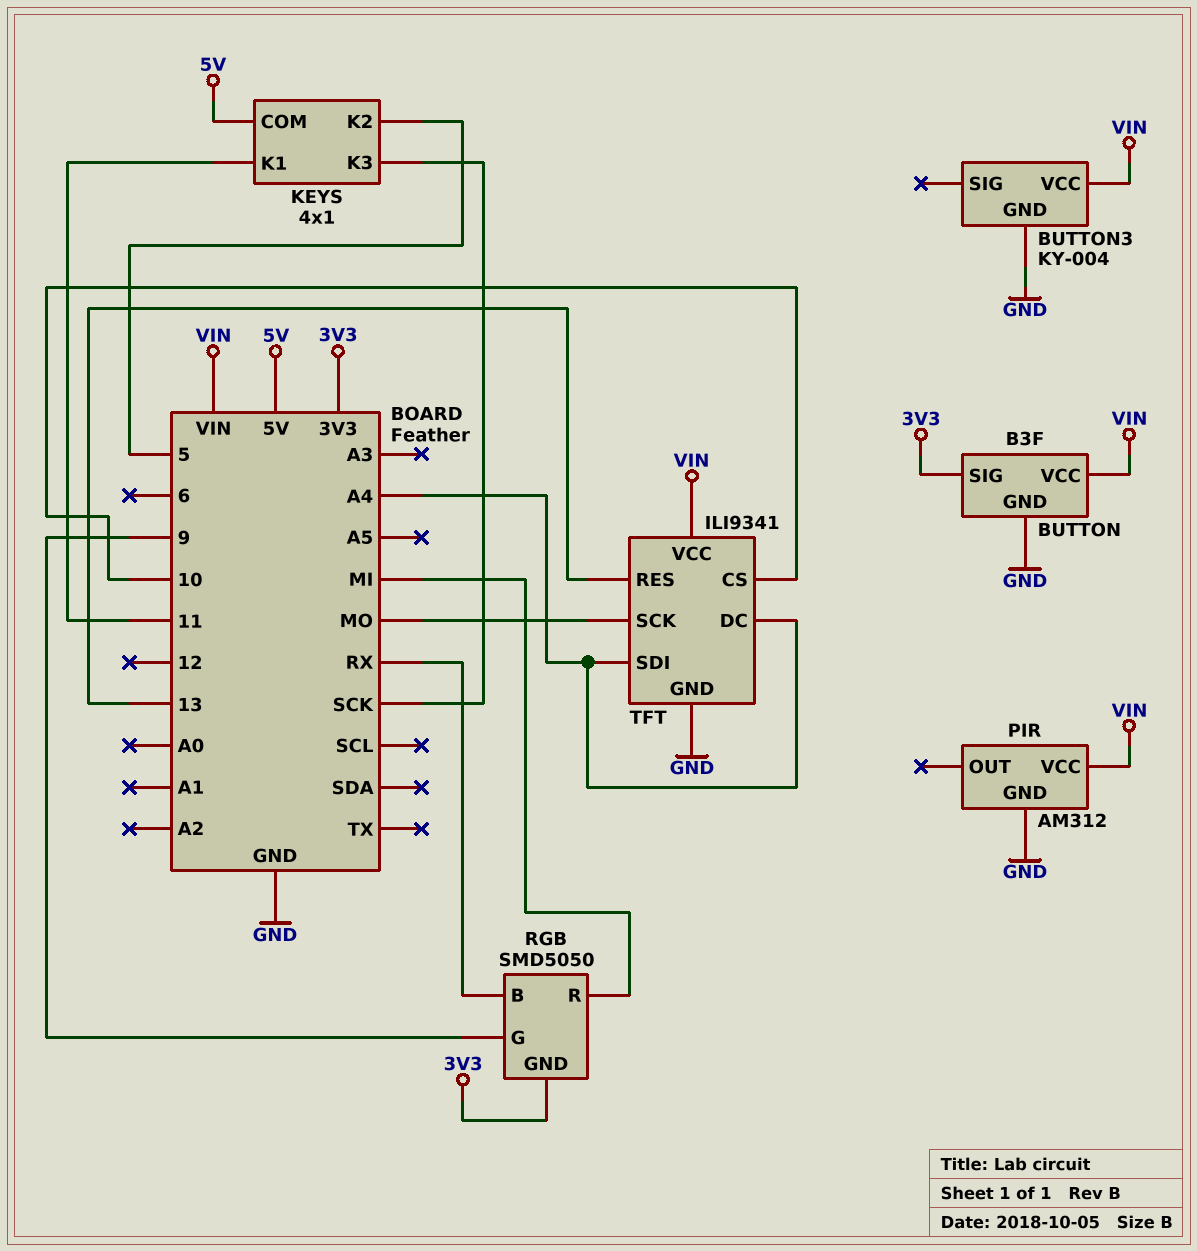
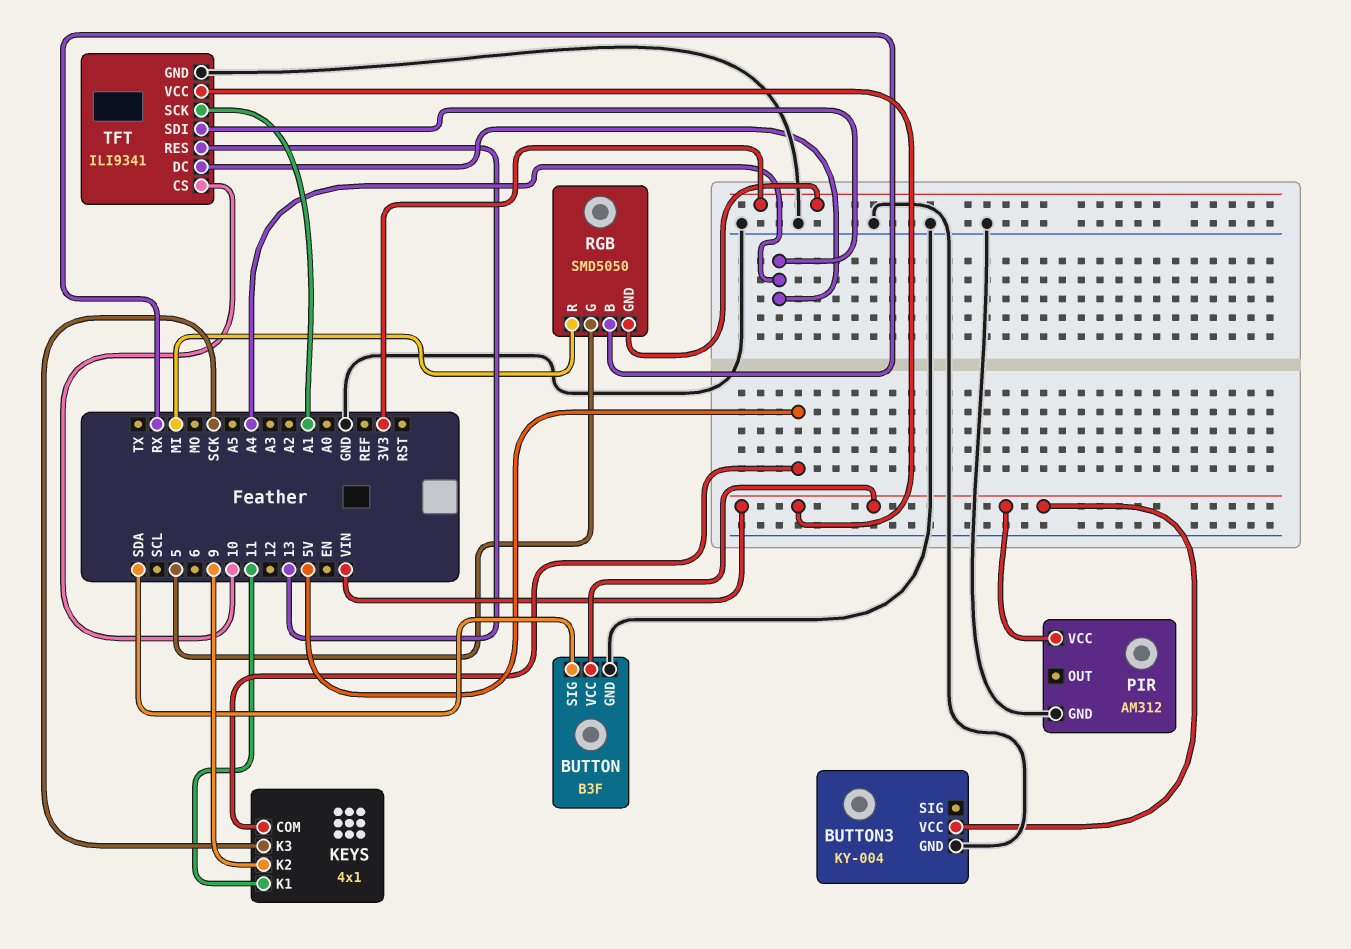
BUTTON pin SIG: 3V3 -> SDA
KEYS pin K2: 5 -> 9
RGB pin G: 9 -> 5
TFT pin SCK: MO -> A1

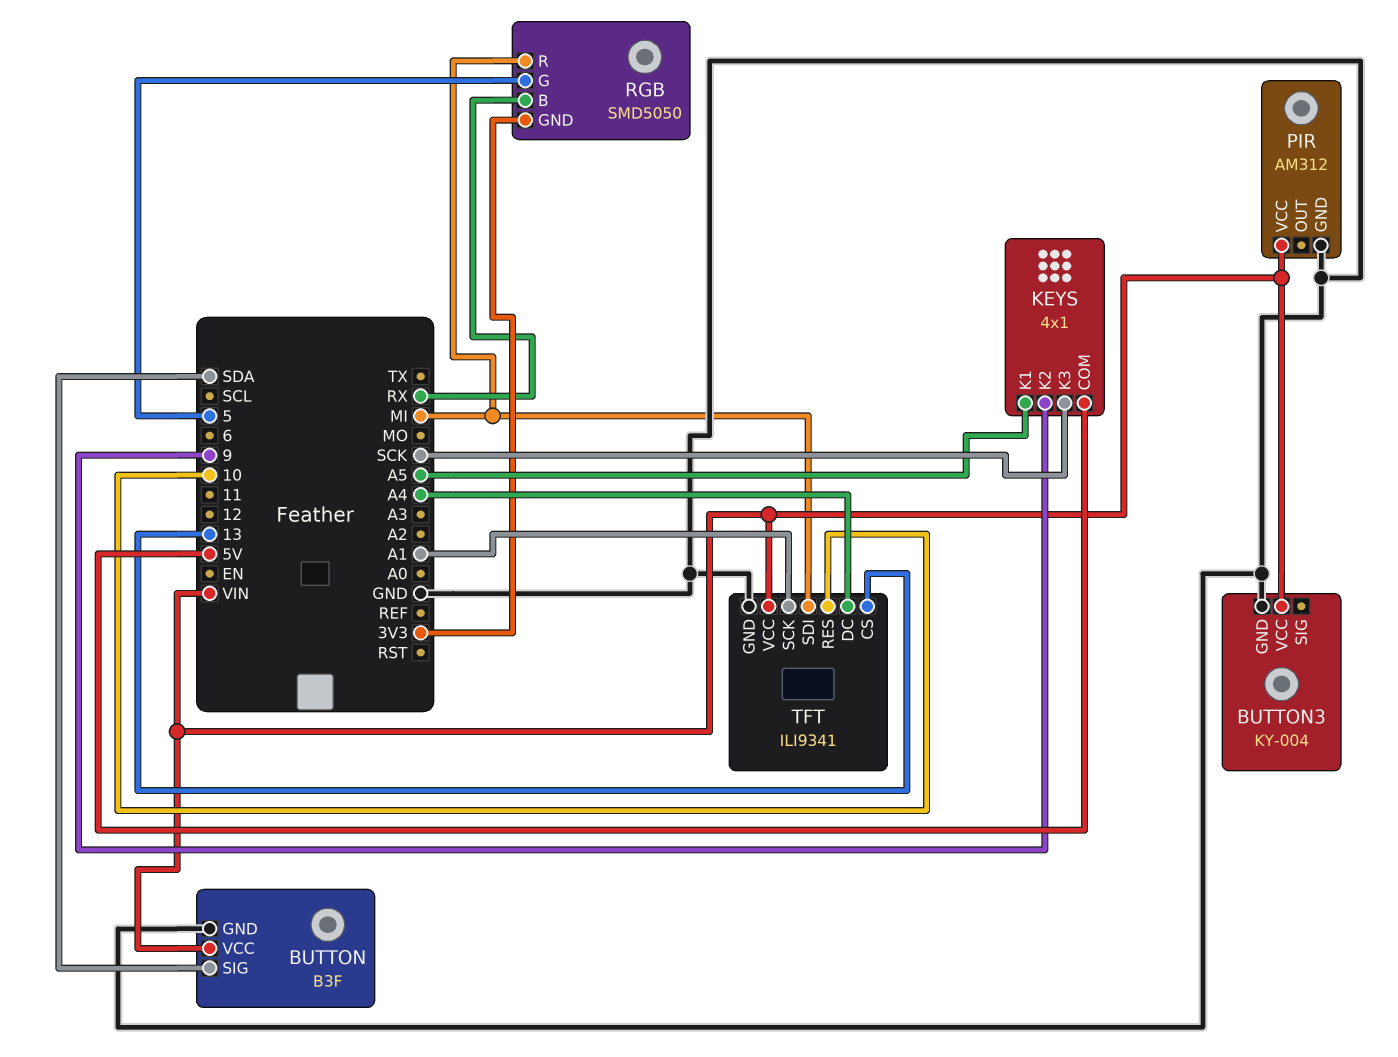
KEYS pin K1: 11 -> A5
TFT pin CS: 10 -> 13
TFT pin RES: 13 -> 10
TFT pin SDI: A4 -> MI

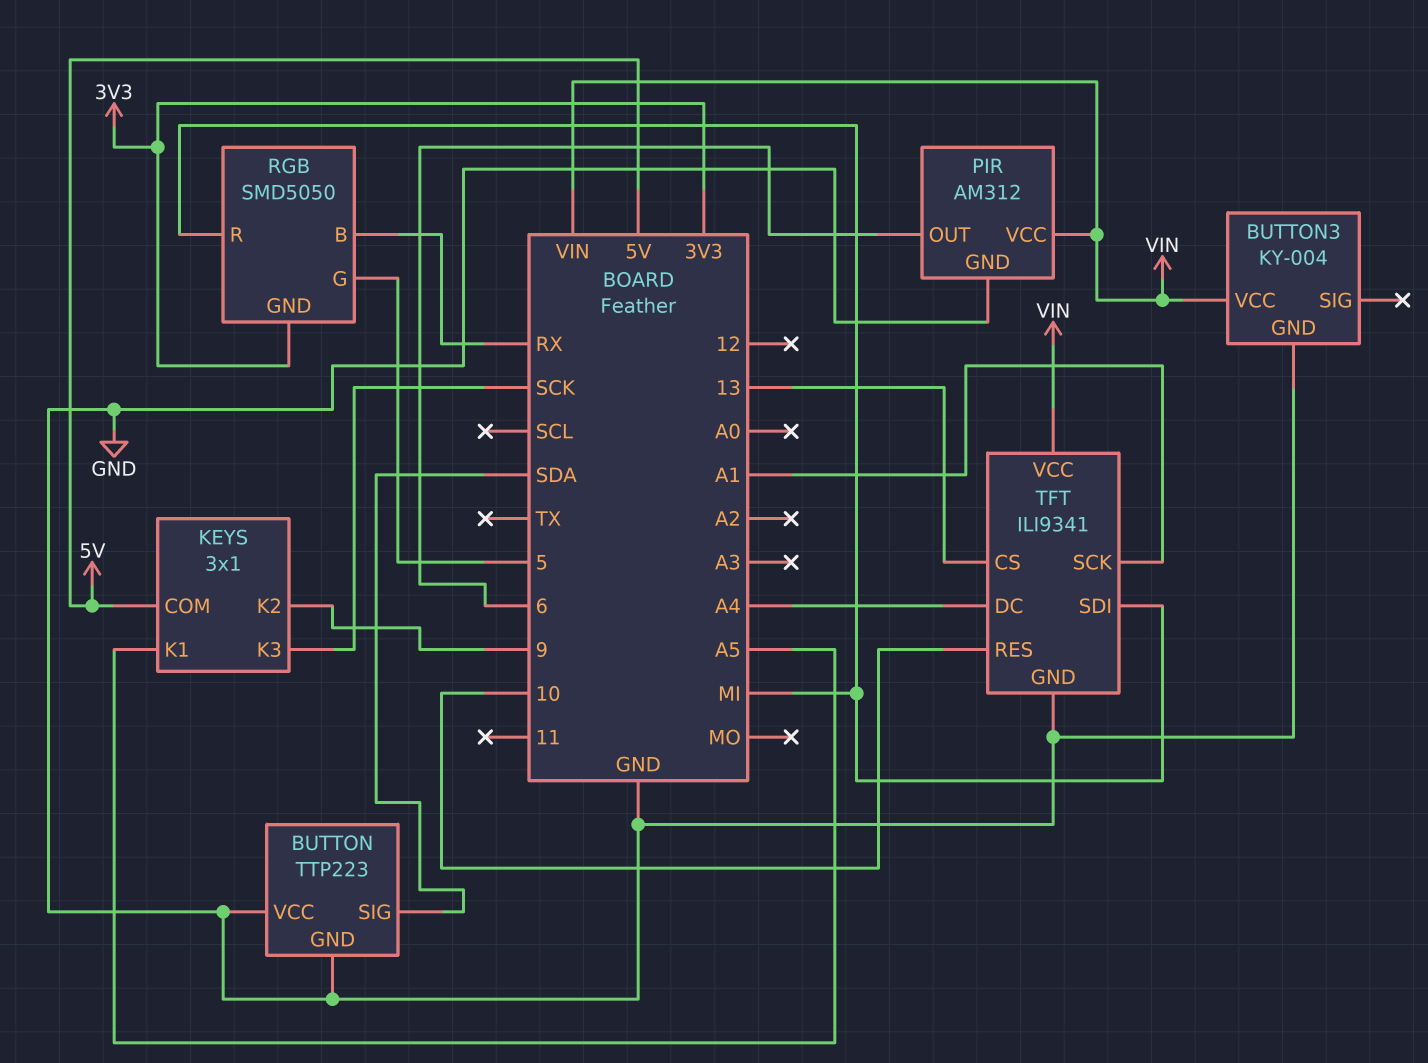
BUTTON: B3F -> TTP223
BUTTON pin VCC: VIN -> GND
KEYS: 4x1 -> 3x1
PIR pin OUT: none -> 6

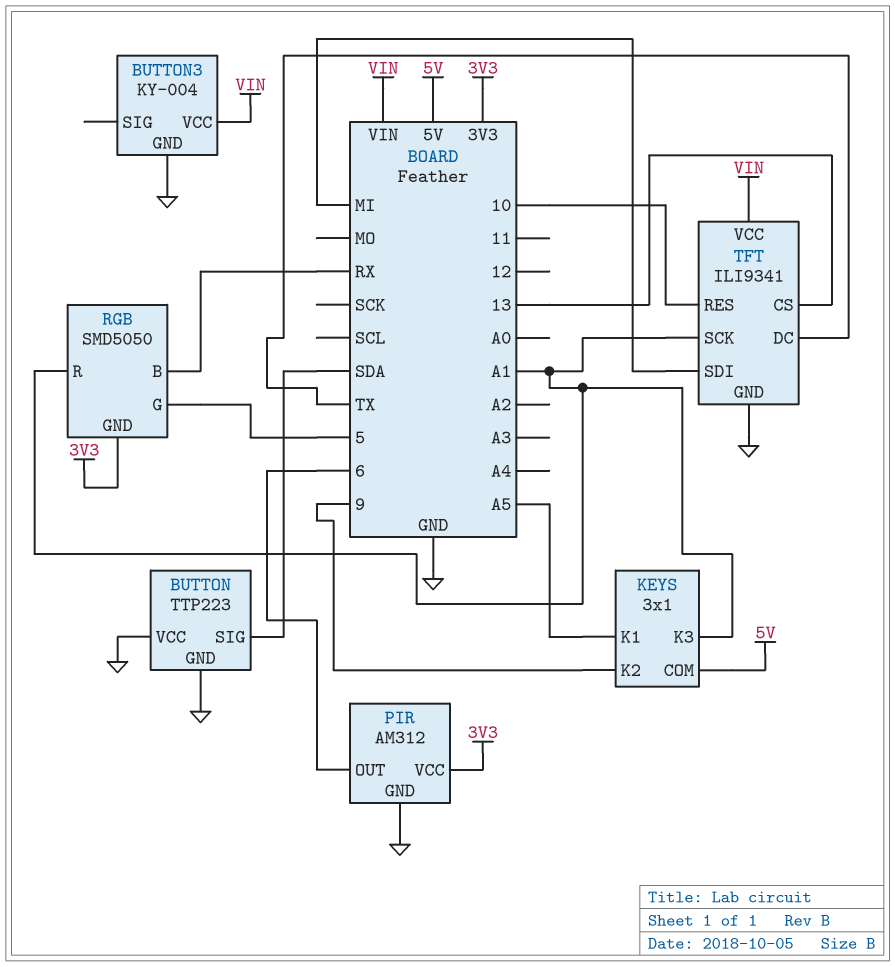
KEYS pin K3: SCK -> A1
PIR pin VCC: VIN -> 3V3
RGB pin R: MI -> A1
TFT pin DC: A4 -> TX

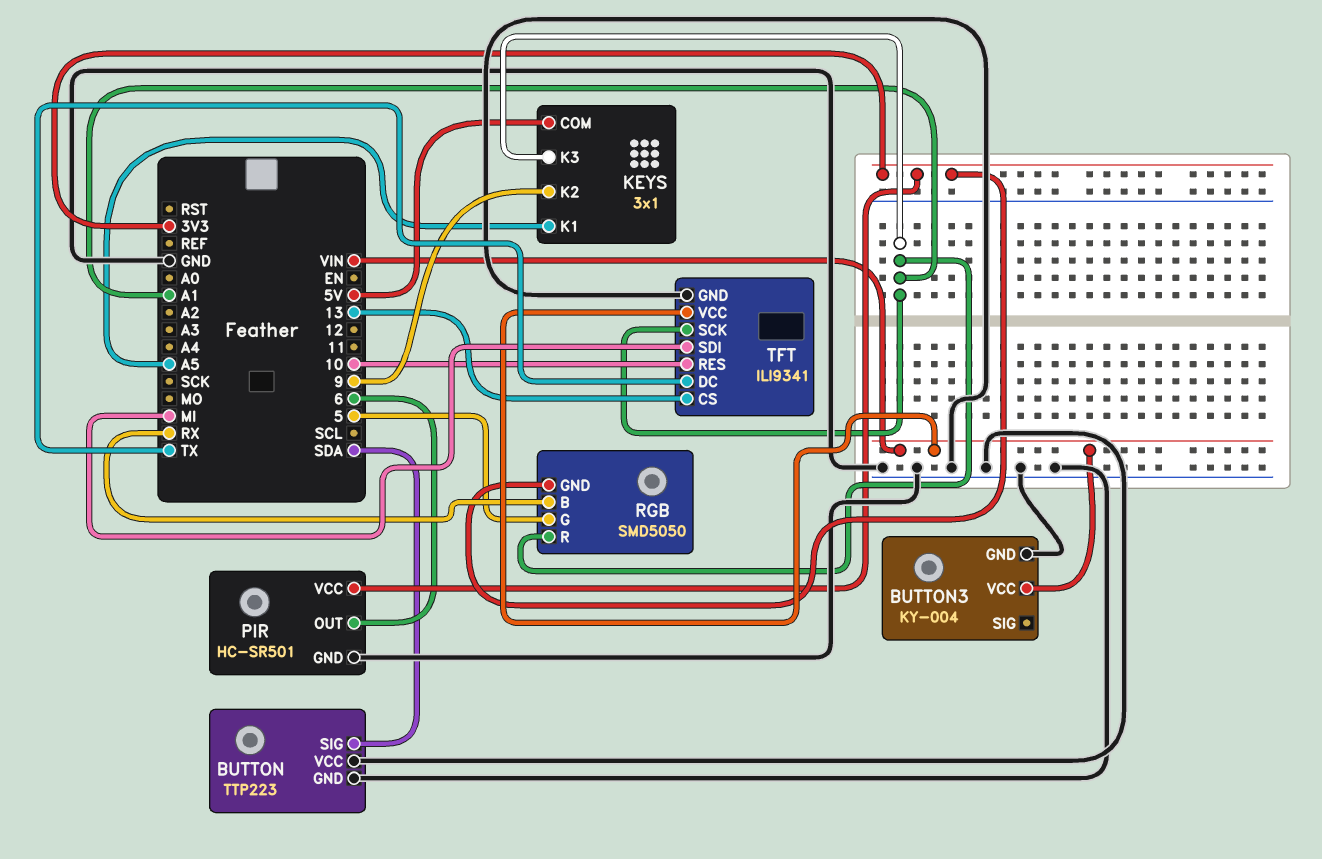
PIR: AM312 -> HC-SR501

